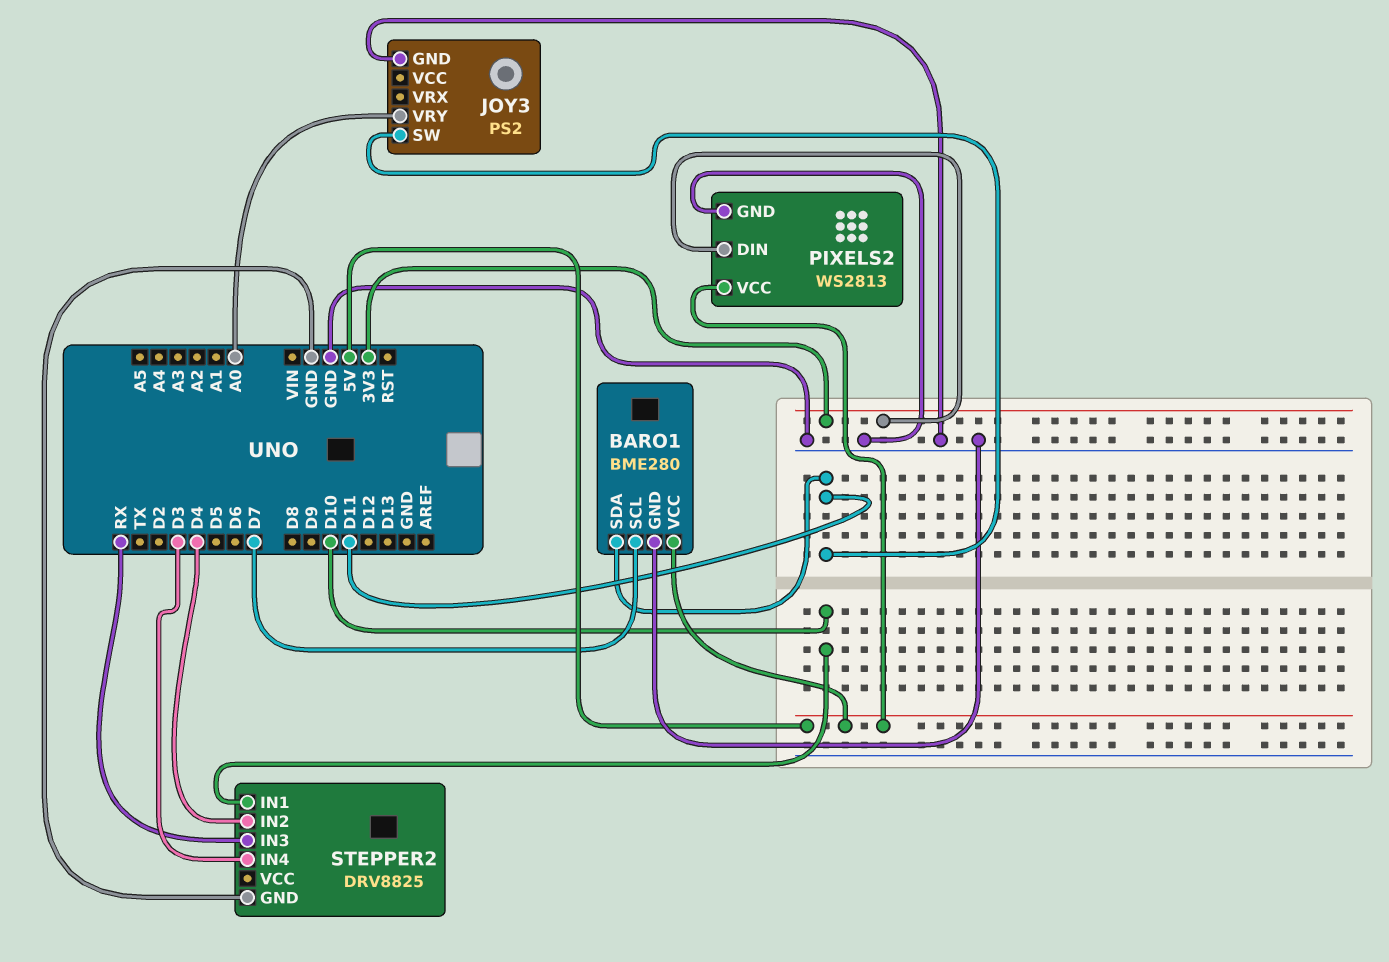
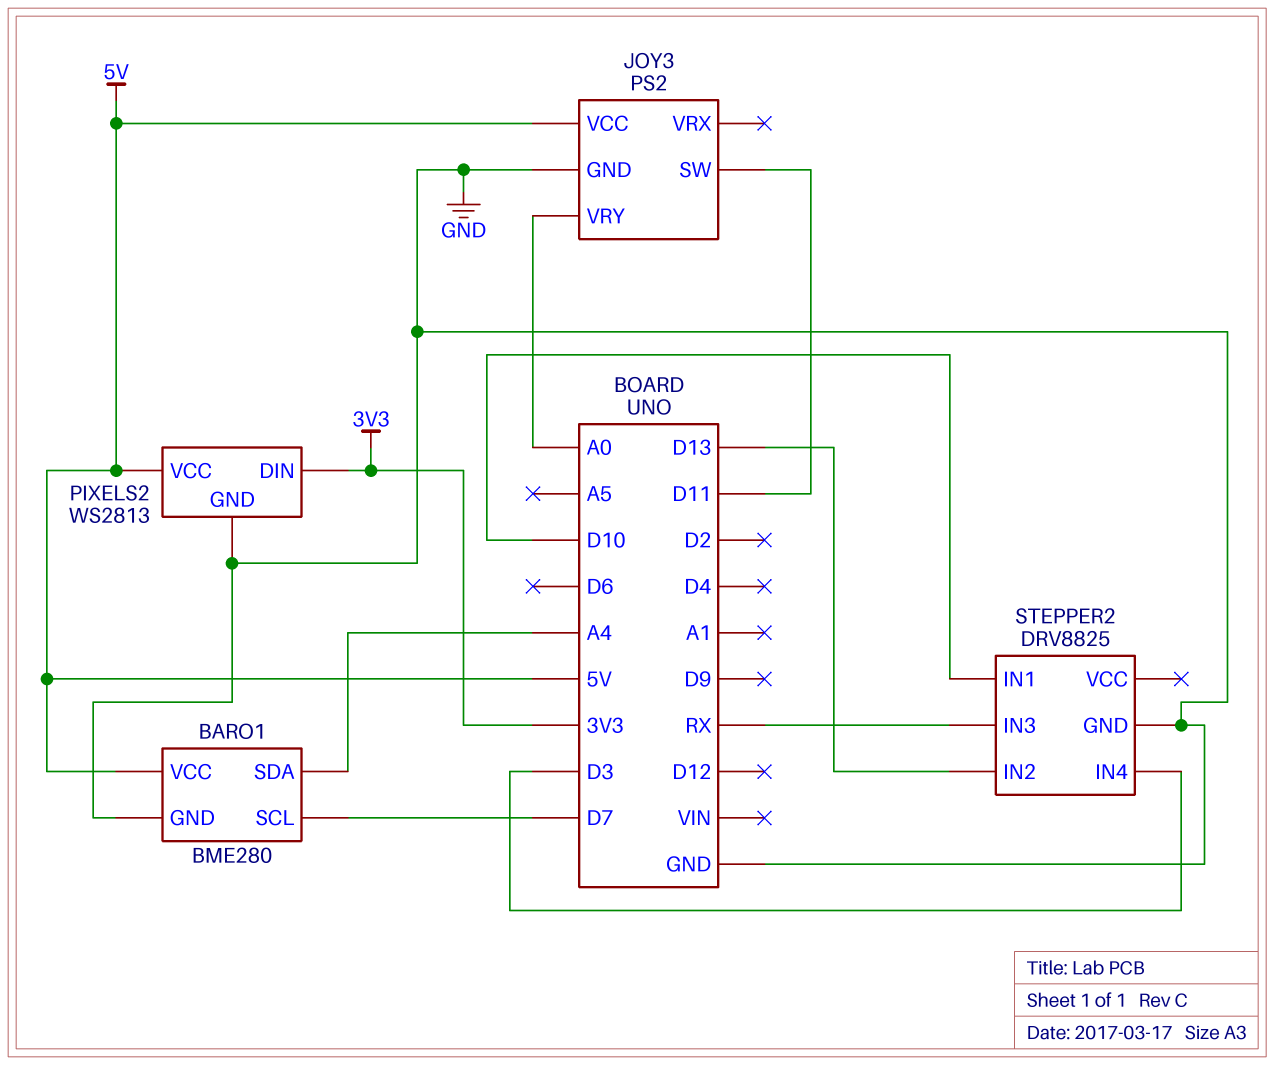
BARO1 pin SDA: D11 -> A4
JOY3 pin VCC: none -> 5V
STEPPER2 pin IN2: D4 -> D13

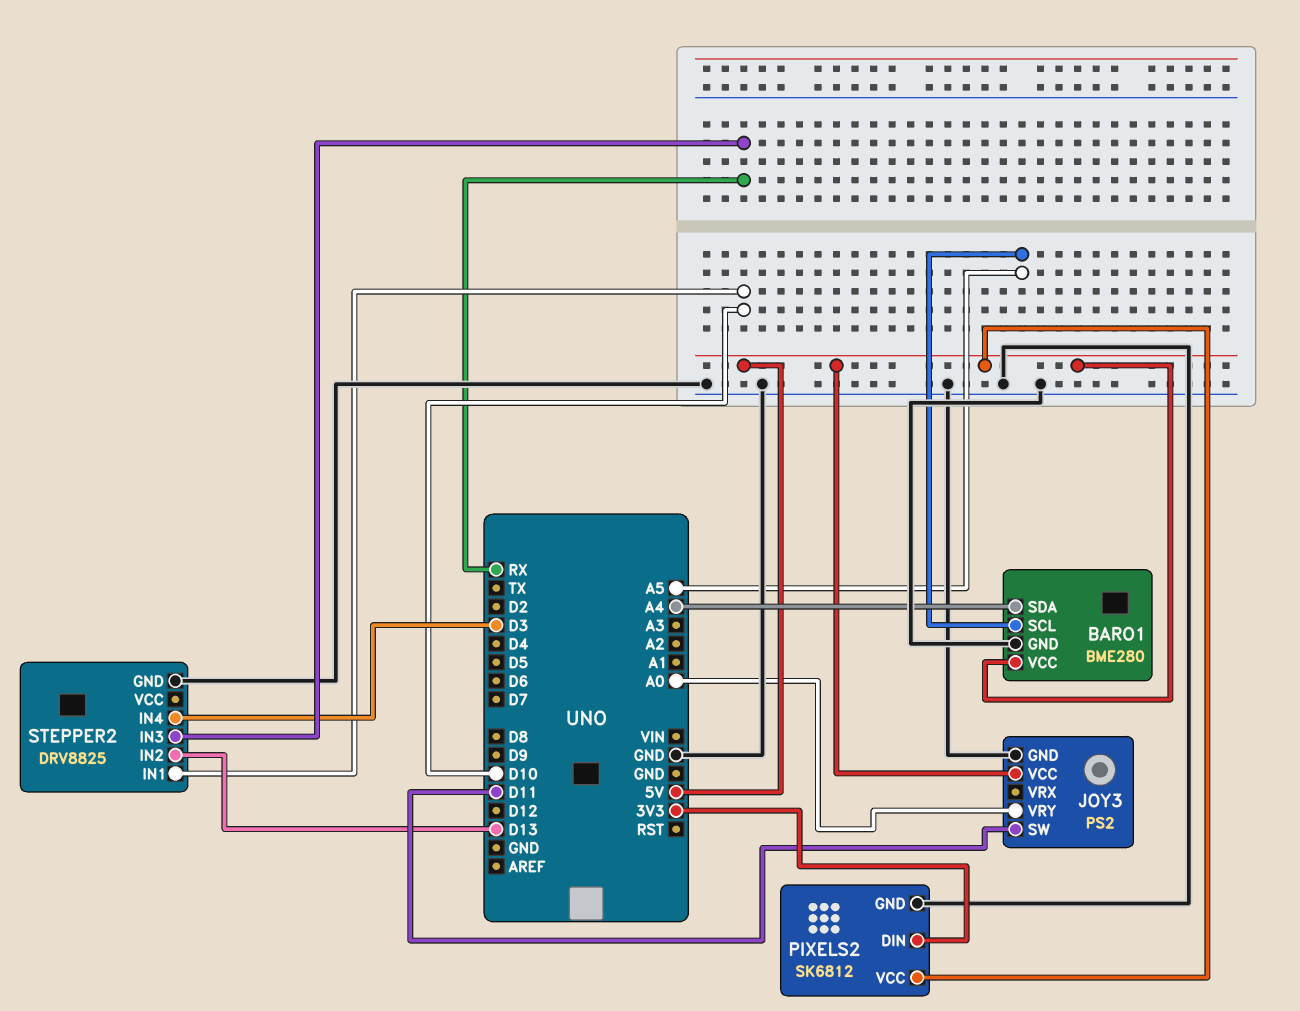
BARO1 pin SCL: D7 -> A5
PIXELS2: WS2813 -> SK6812

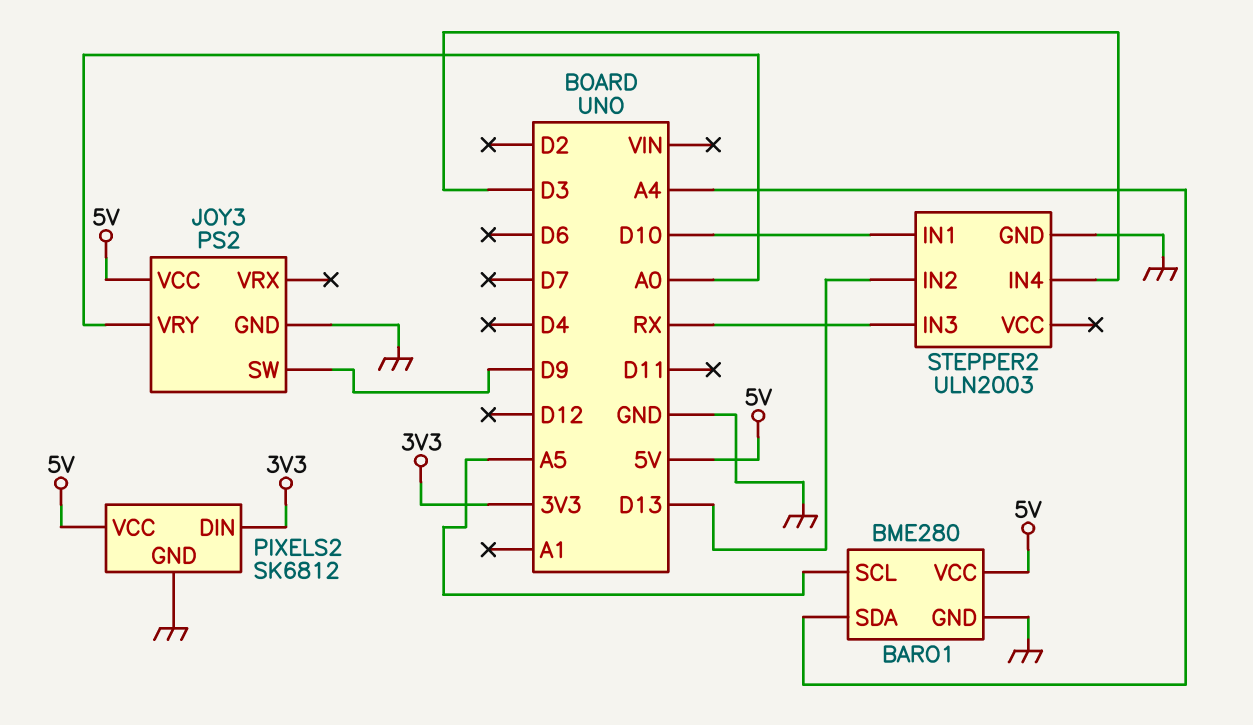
JOY3 pin SW: D11 -> D9
STEPPER2: DRV8825 -> ULN2003

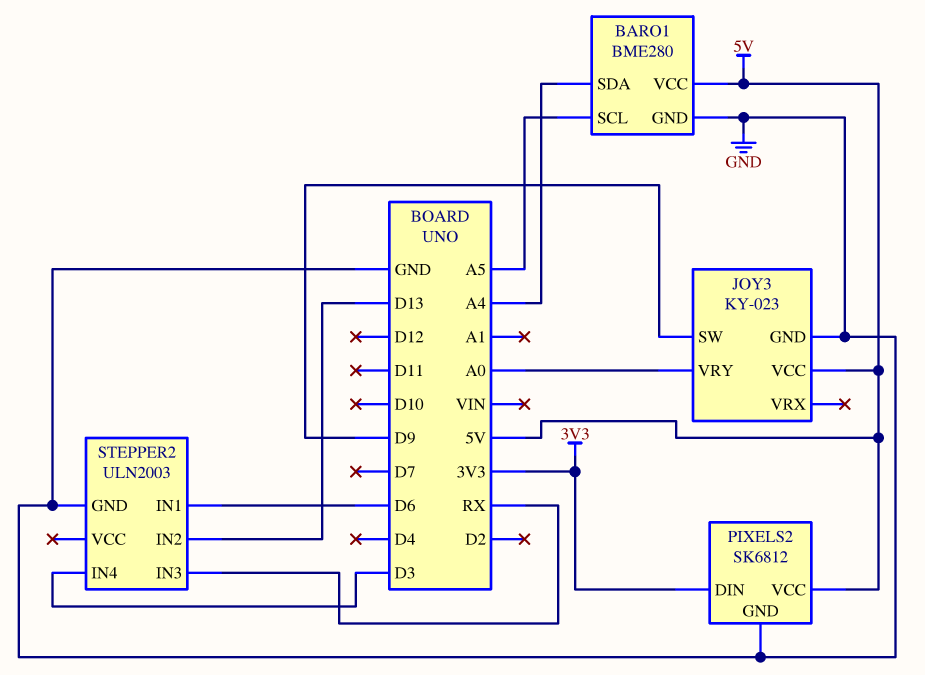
JOY3: PS2 -> KY-023
STEPPER2 pin IN1: D10 -> D6

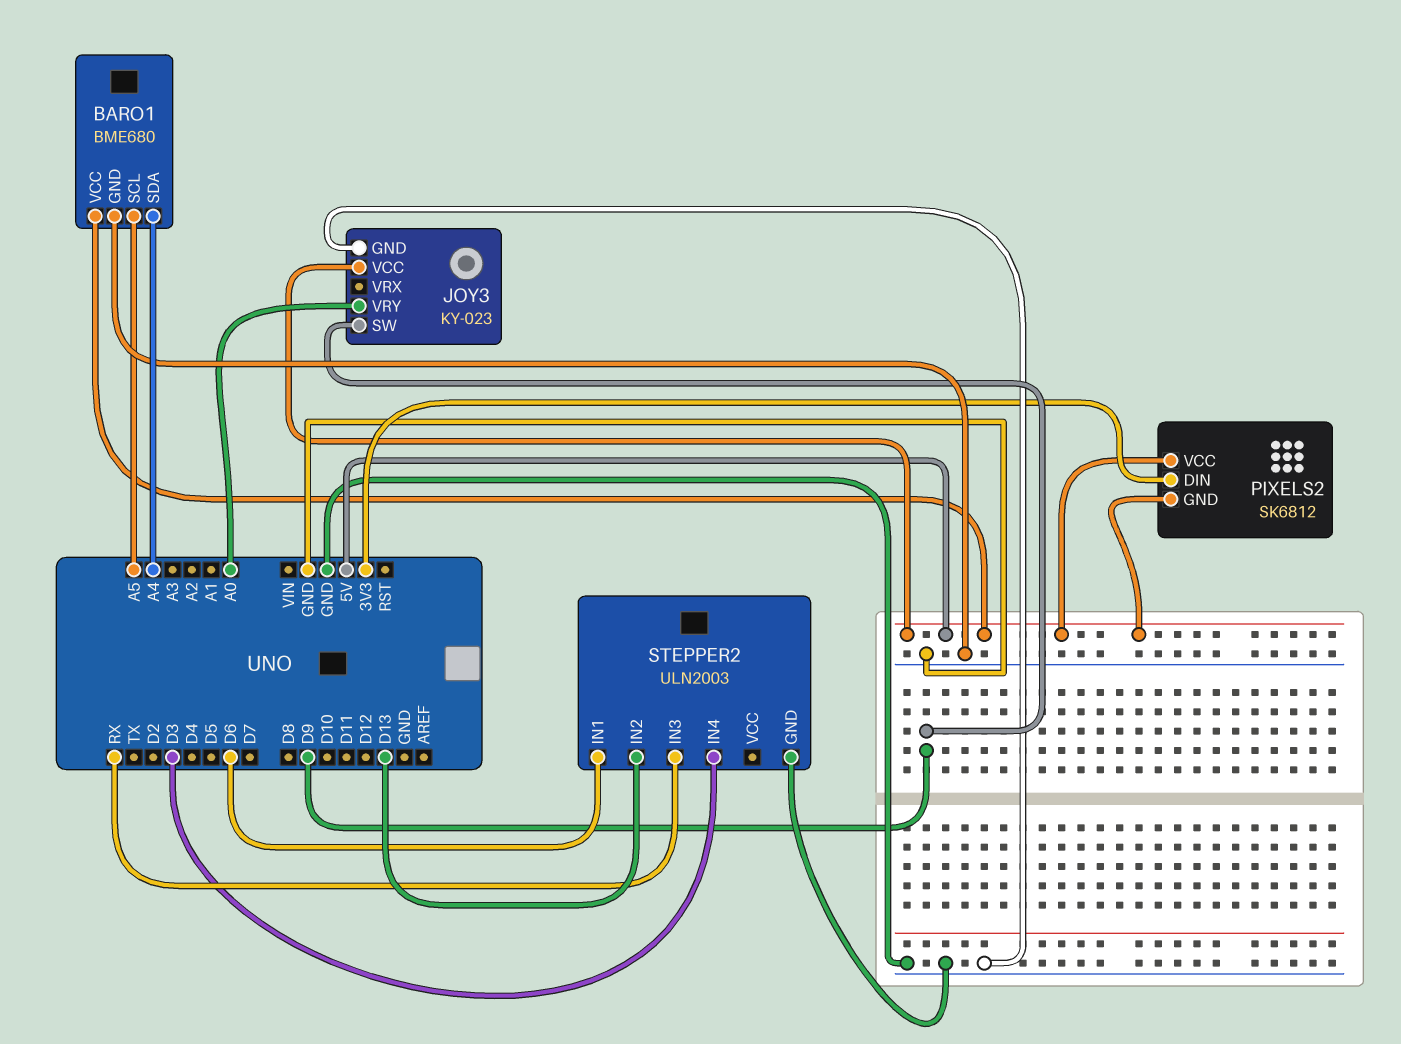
BARO1: BME280 -> BME680
PIXELS2 pin GND: GND -> 5V

